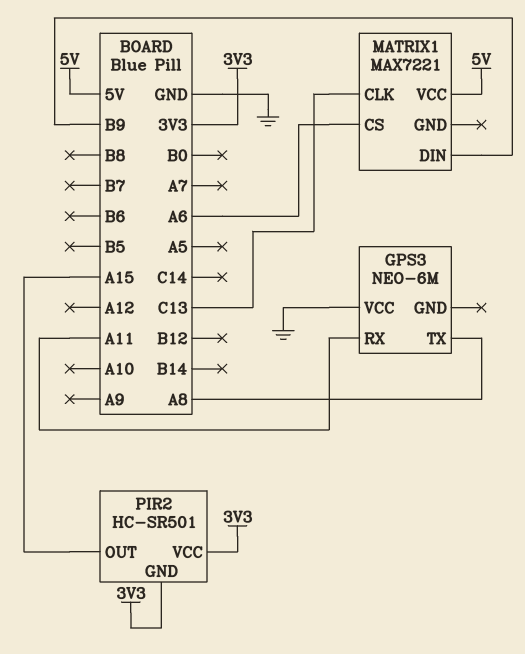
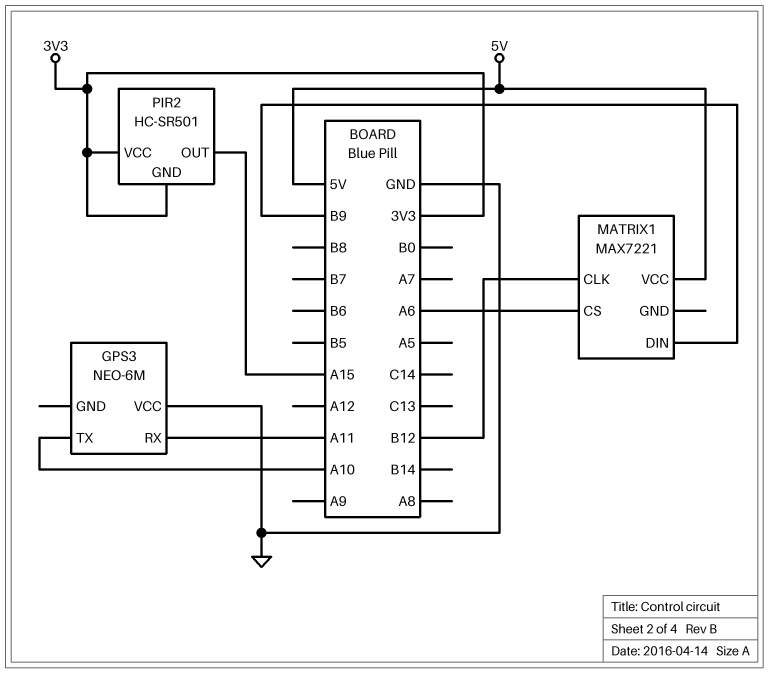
GPS3 pin TX: A8 -> A10
MATRIX1 pin CLK: C13 -> B12

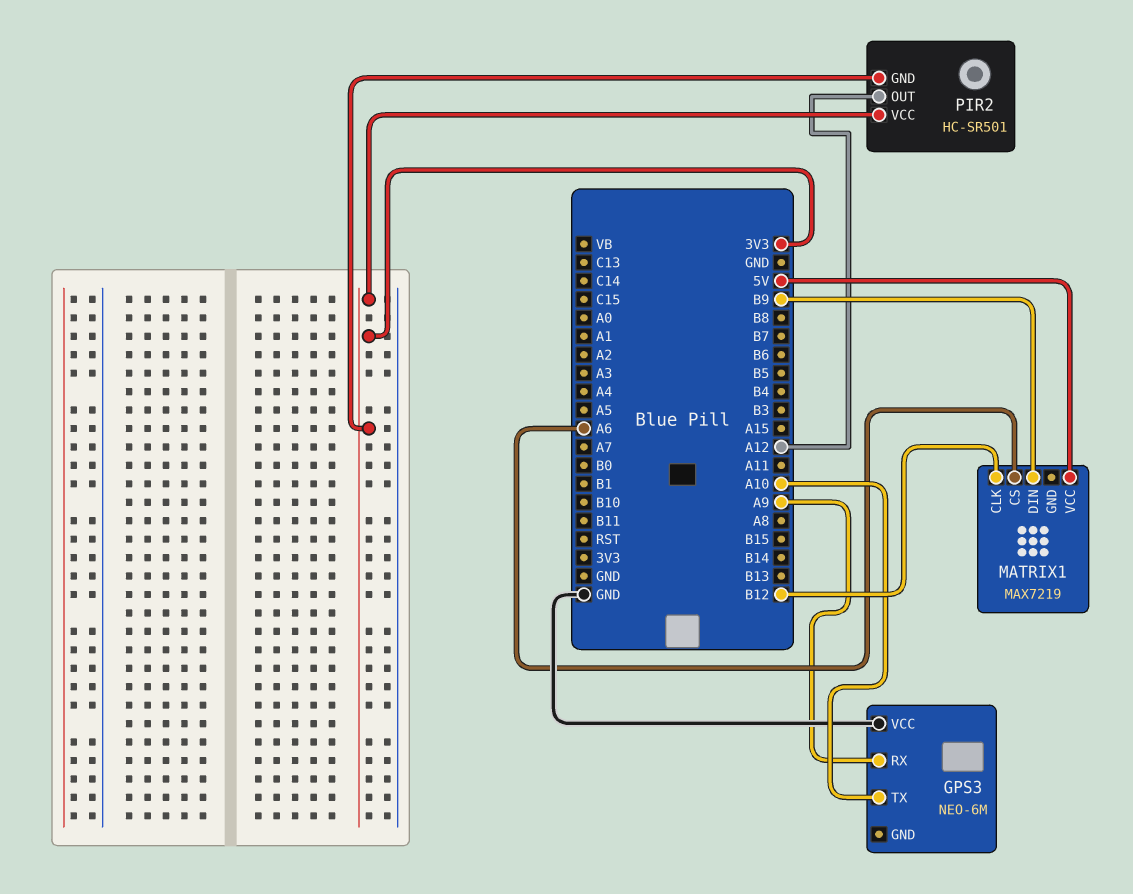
GPS3 pin RX: A11 -> A9
MATRIX1: MAX7221 -> MAX7219
PIR2 pin OUT: A15 -> A12

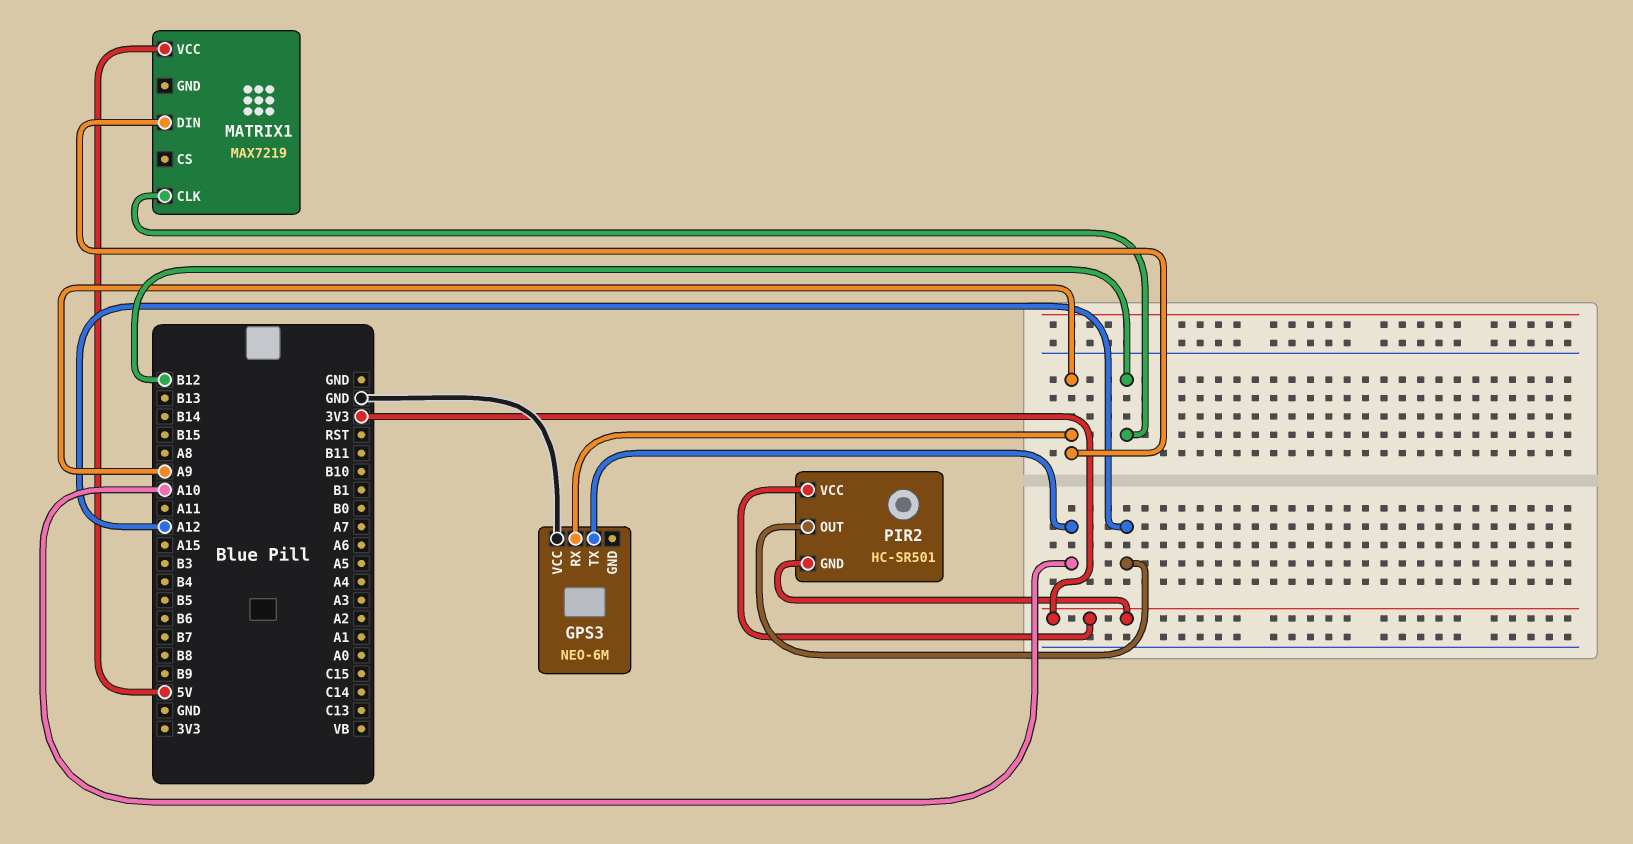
MATRIX1 pin CS: A6 -> none
MATRIX1 pin DIN: B9 -> A9

